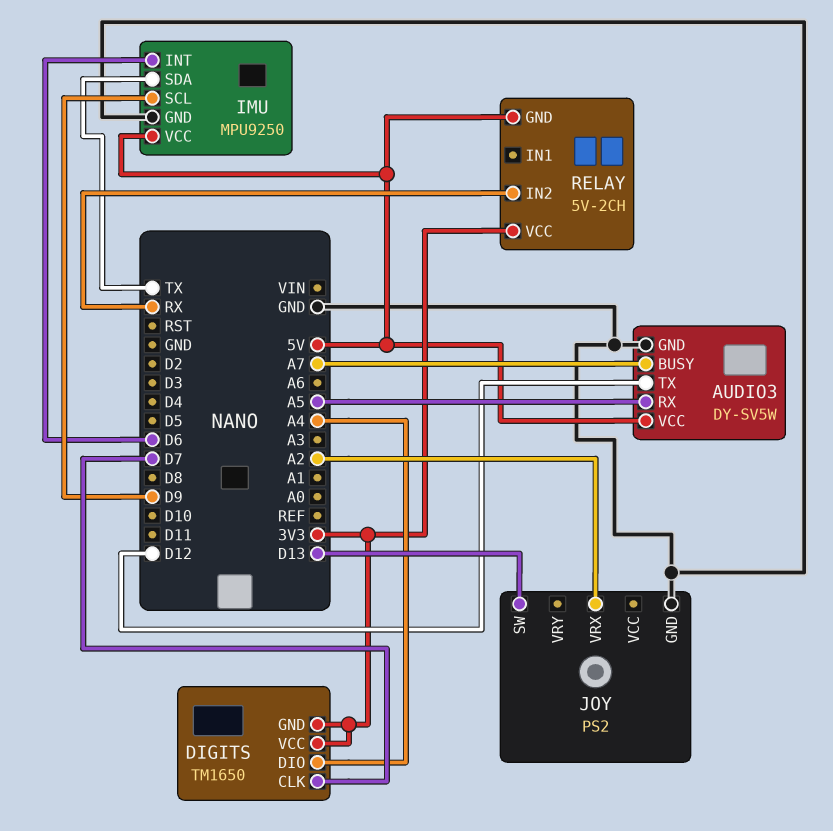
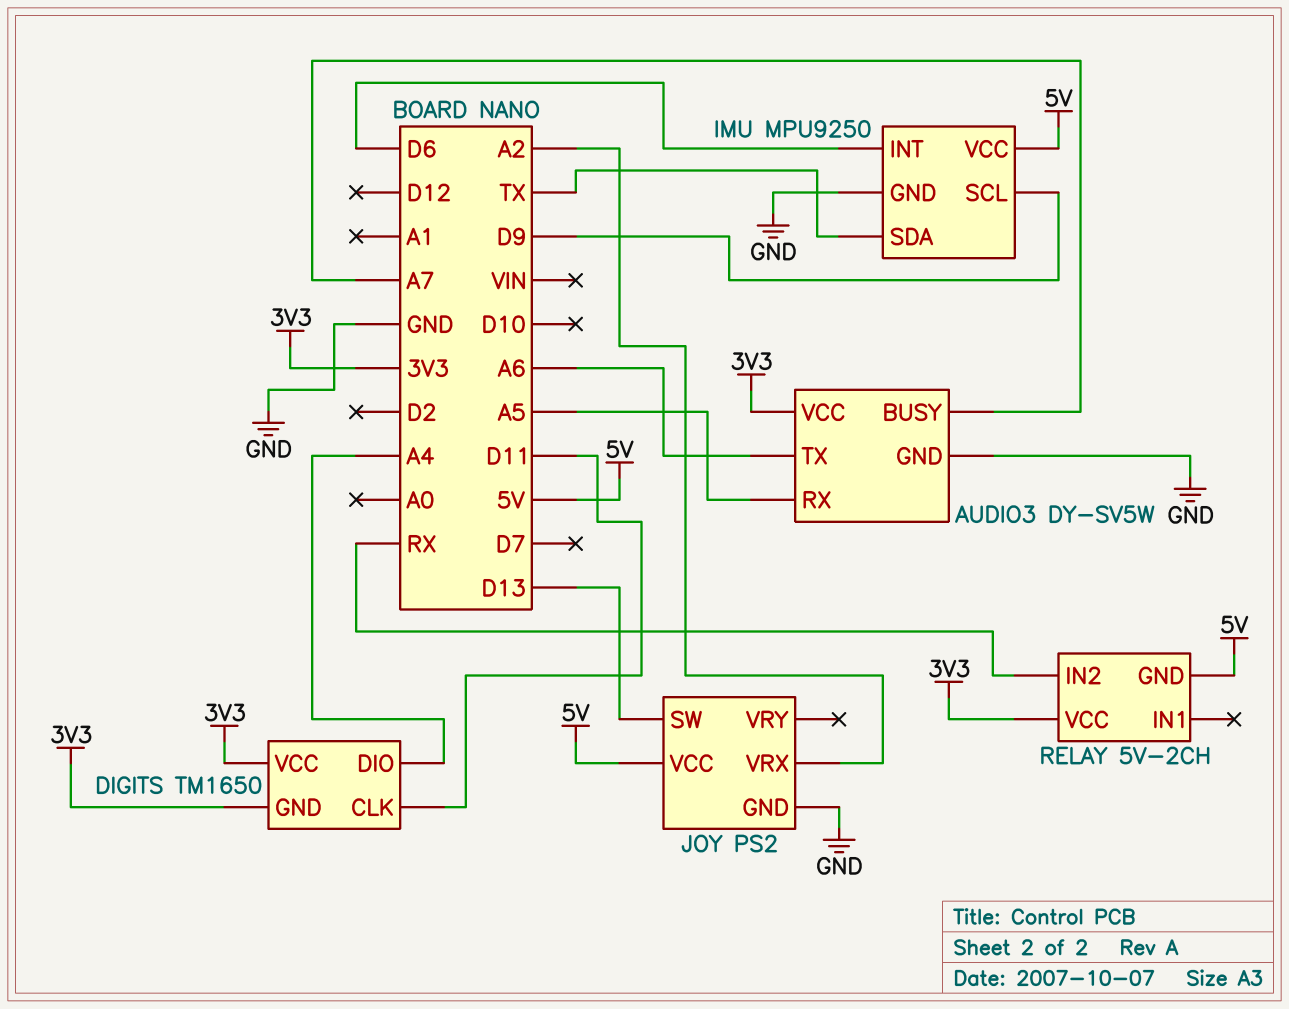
AUDIO3 pin TX: D12 -> A6
AUDIO3 pin VCC: 5V -> 3V3
DIGITS pin CLK: D7 -> D11
JOY pin VCC: none -> 5V

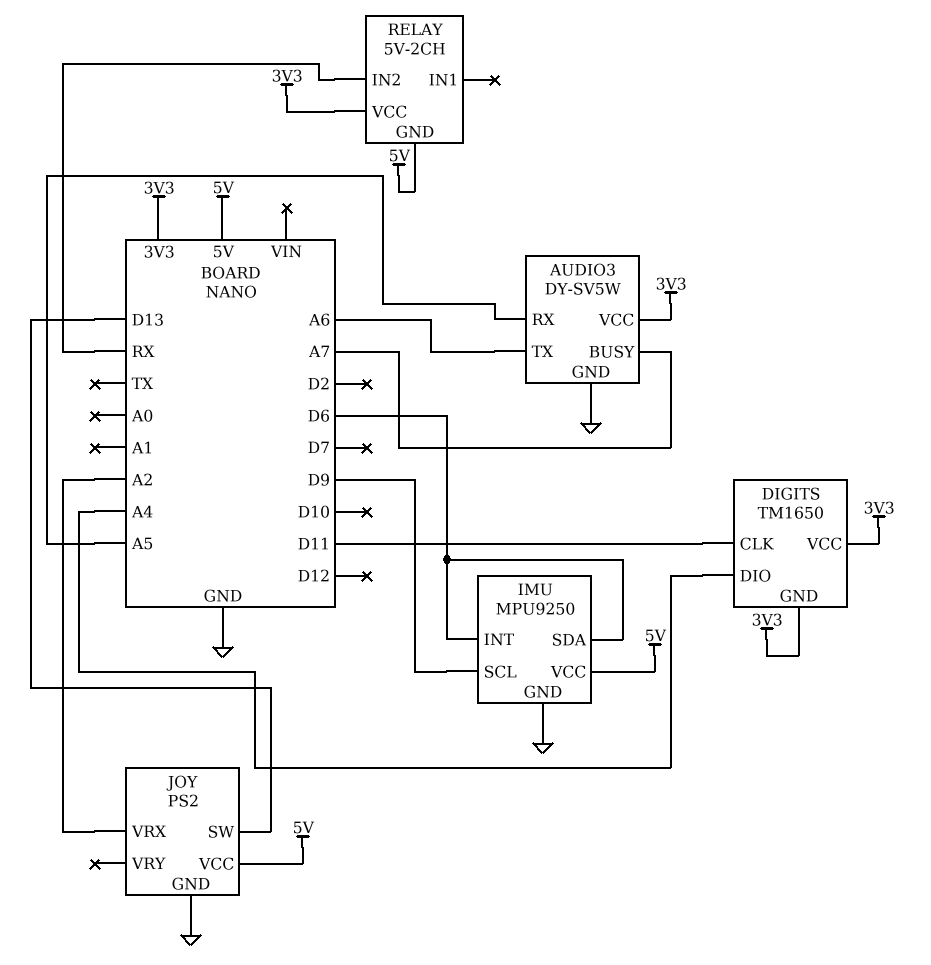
IMU pin SDA: TX -> D6

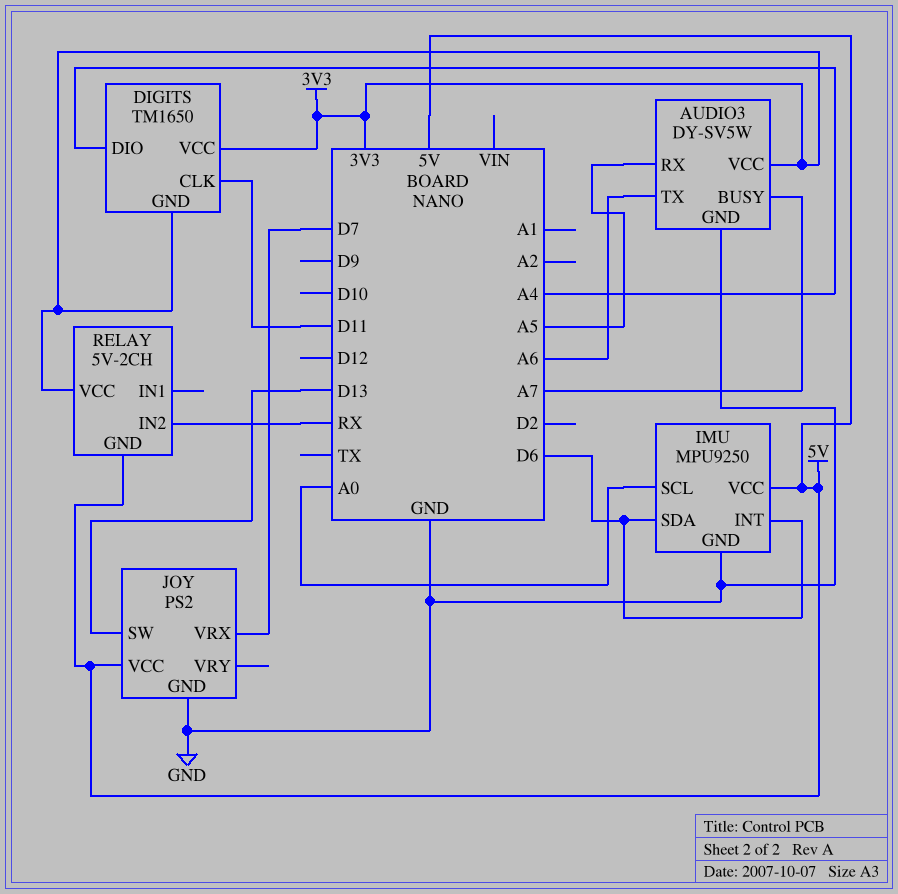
IMU pin SCL: D9 -> A0
JOY pin VRX: A2 -> D7

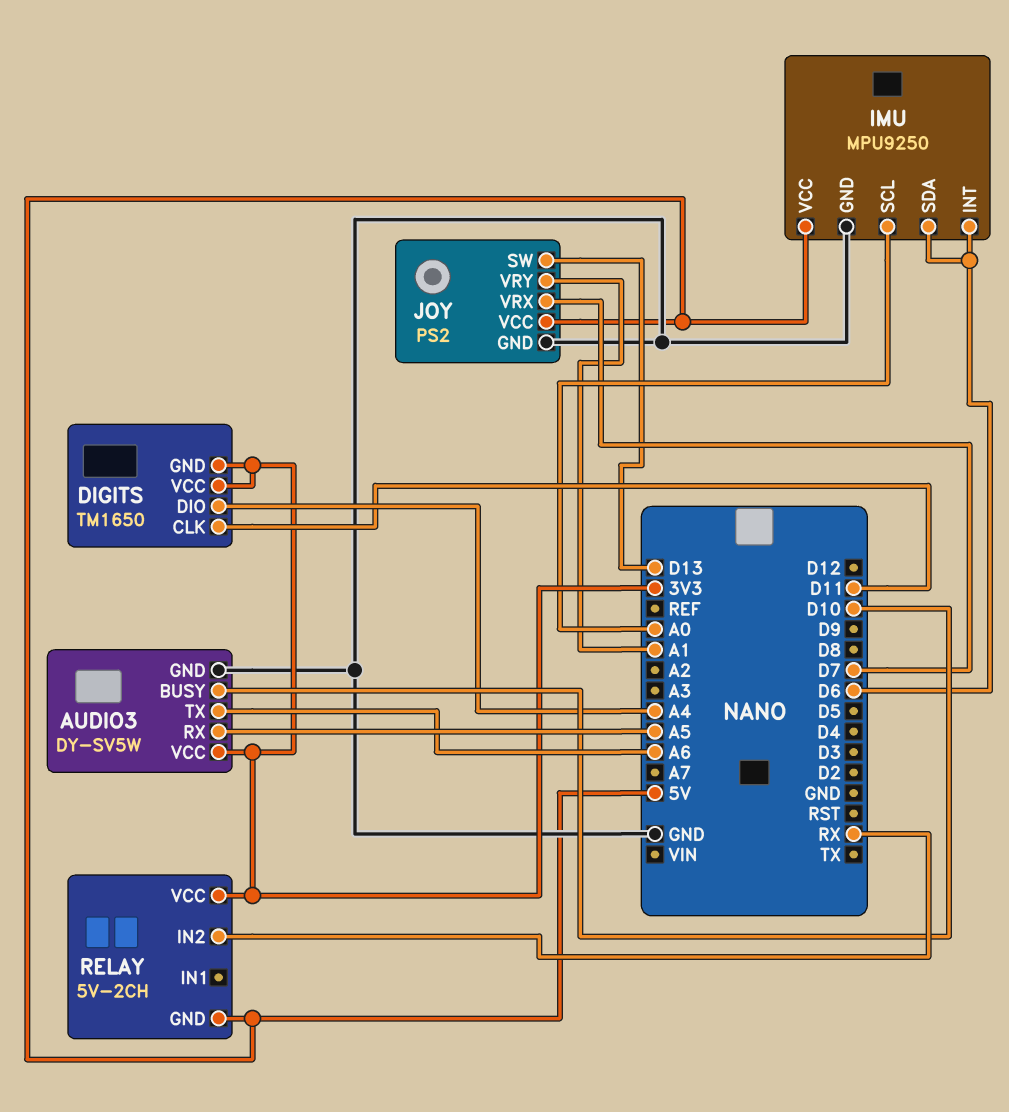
AUDIO3 pin BUSY: A7 -> D10
JOY pin VRY: none -> A1

